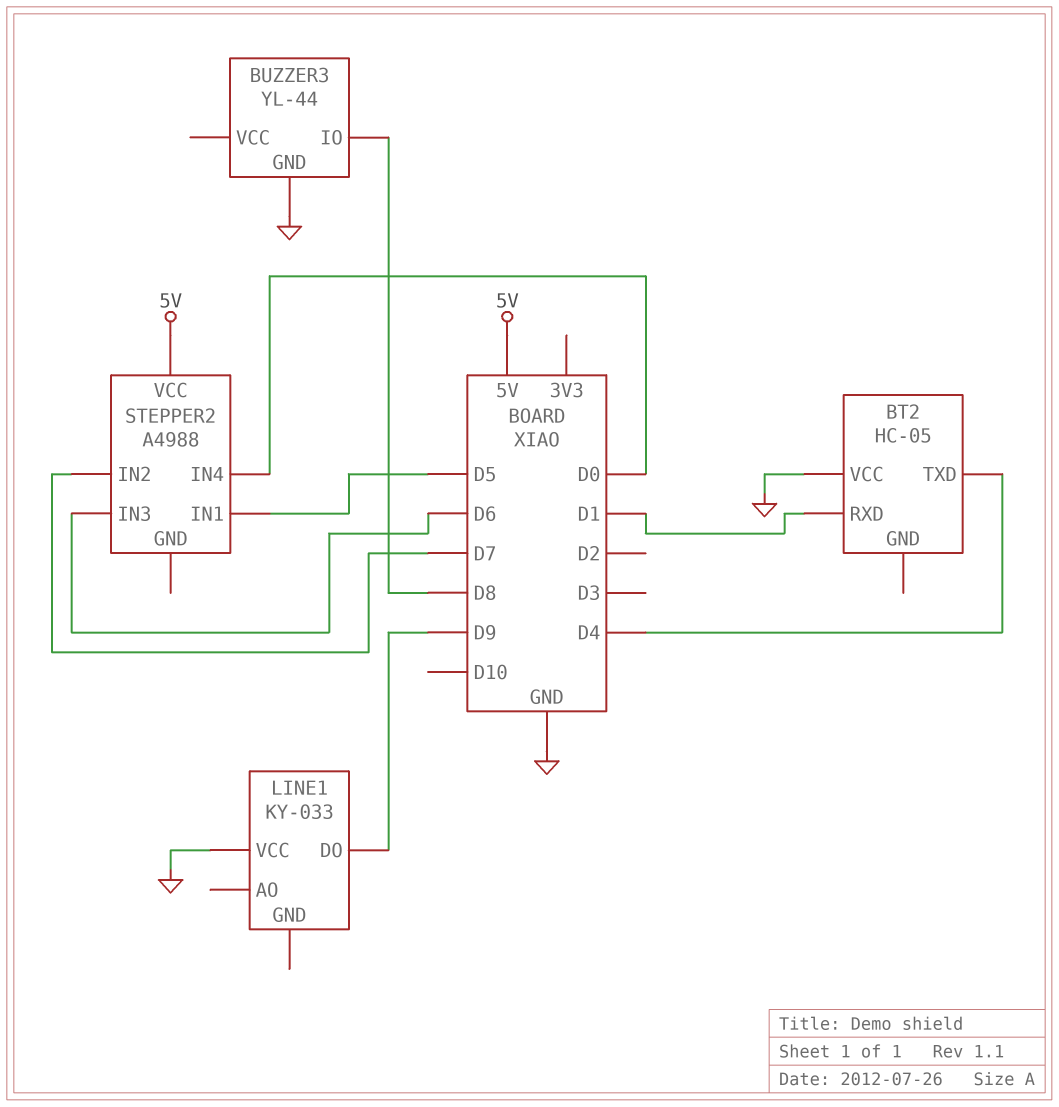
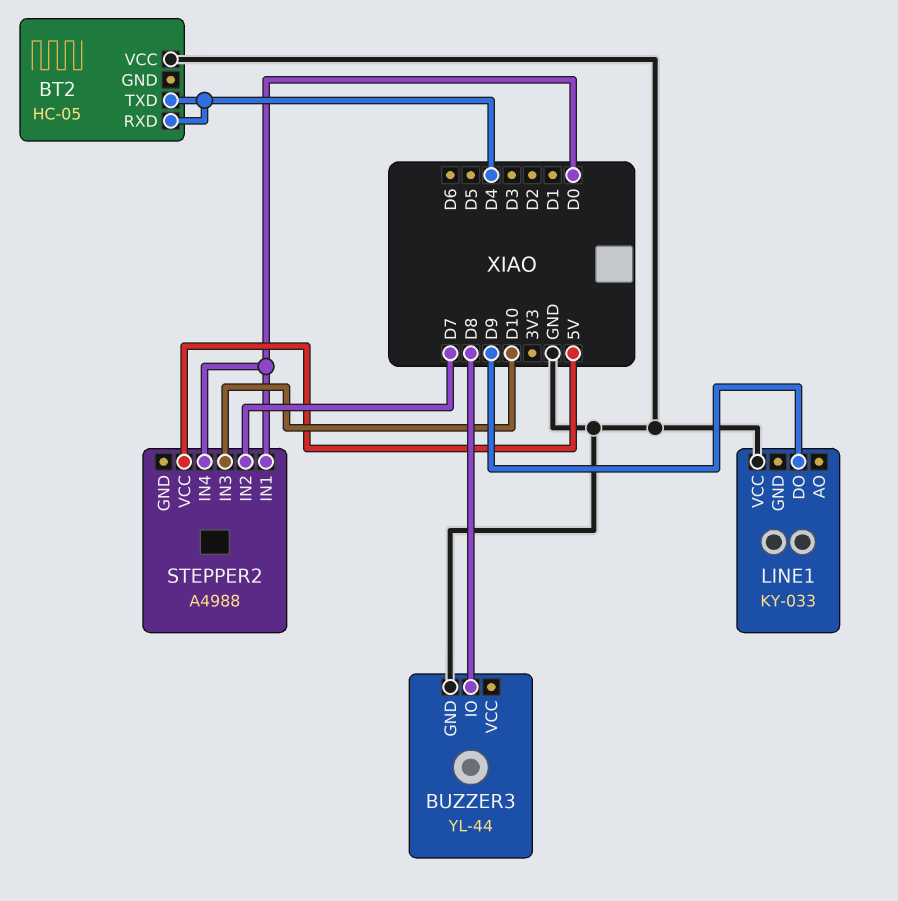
BT2 pin RXD: D1 -> D4
STEPPER2 pin IN1: D5 -> D0
STEPPER2 pin IN3: D6 -> D10

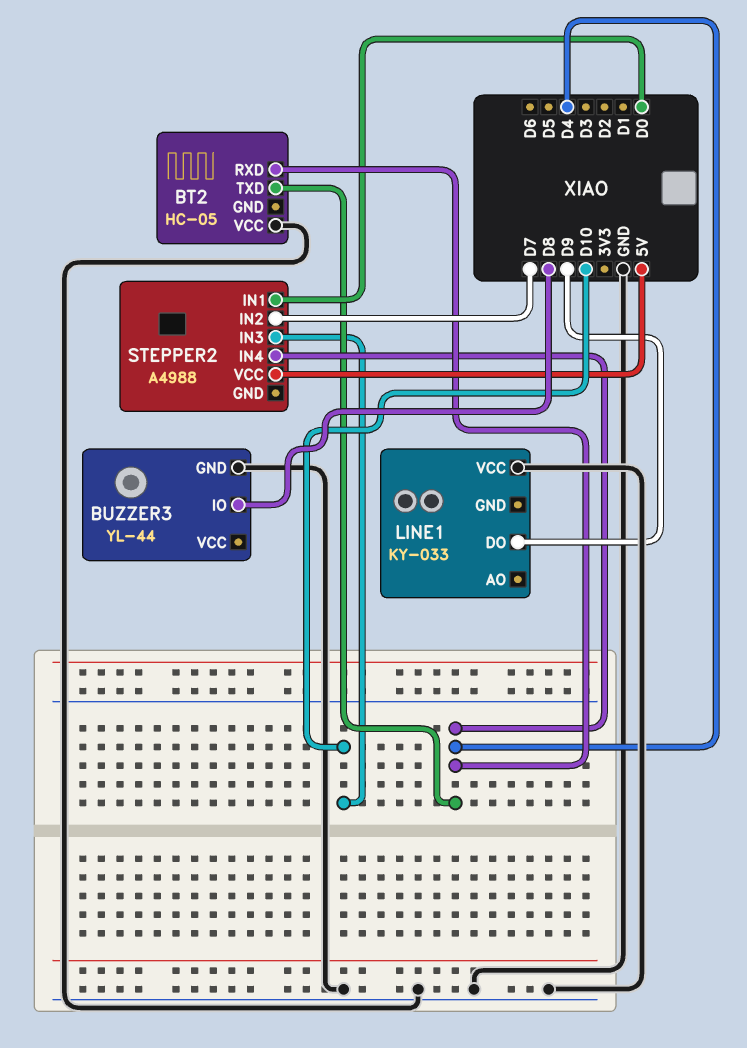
STEPPER2 pin IN4: D0 -> D4

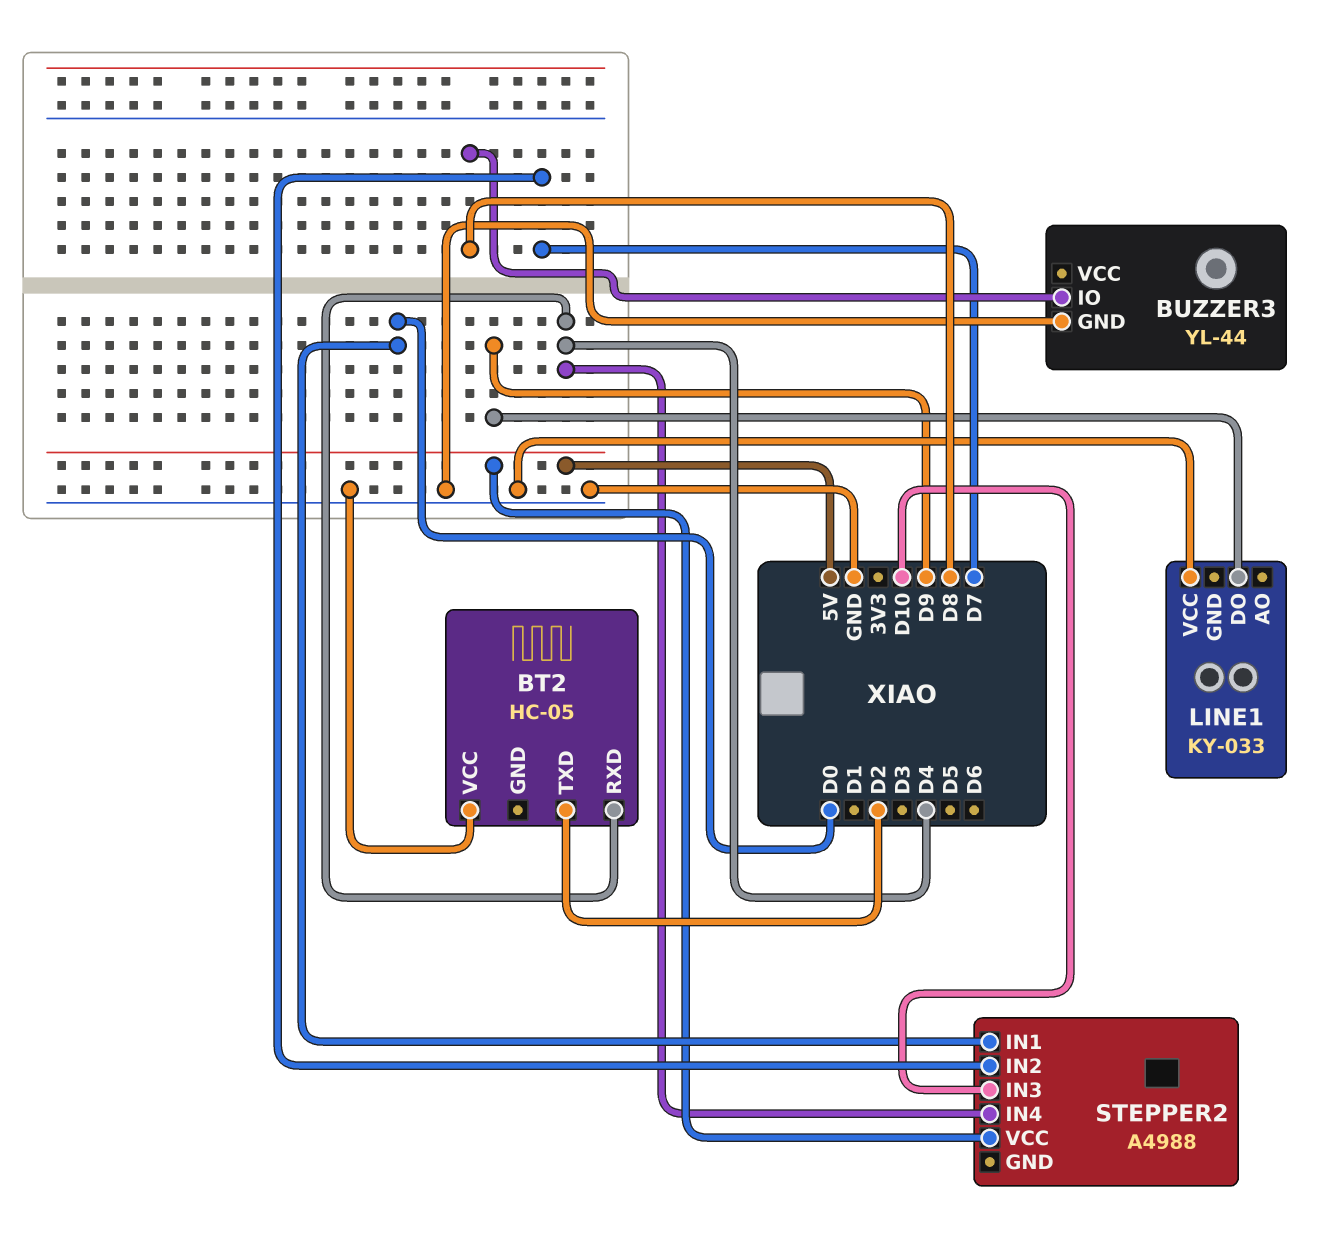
BT2 pin TXD: D4 -> D2

